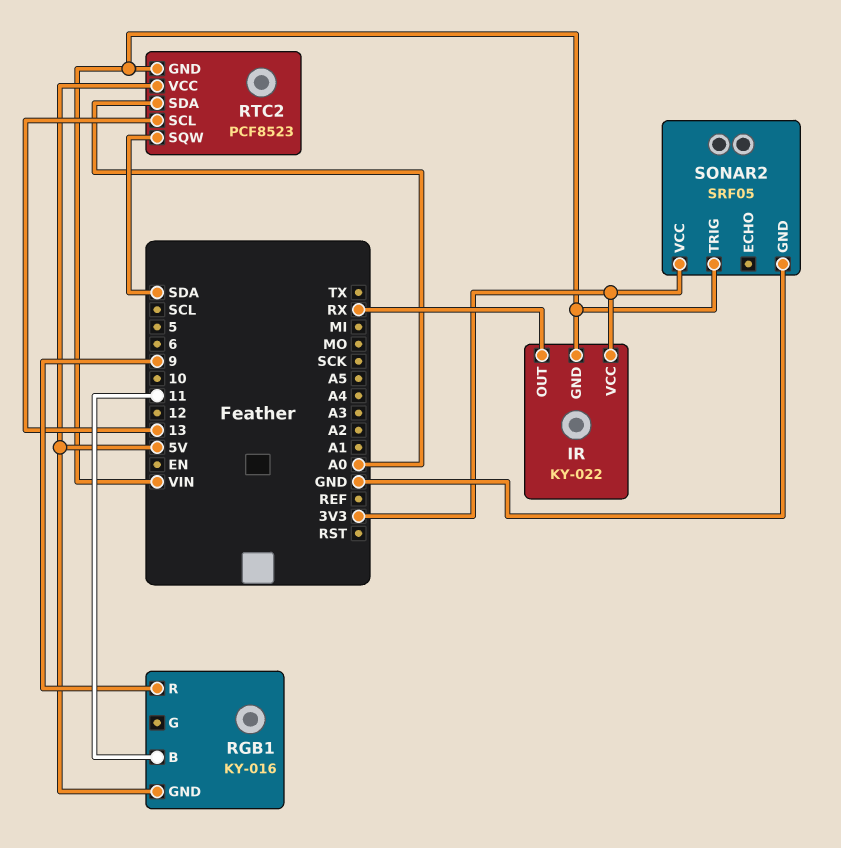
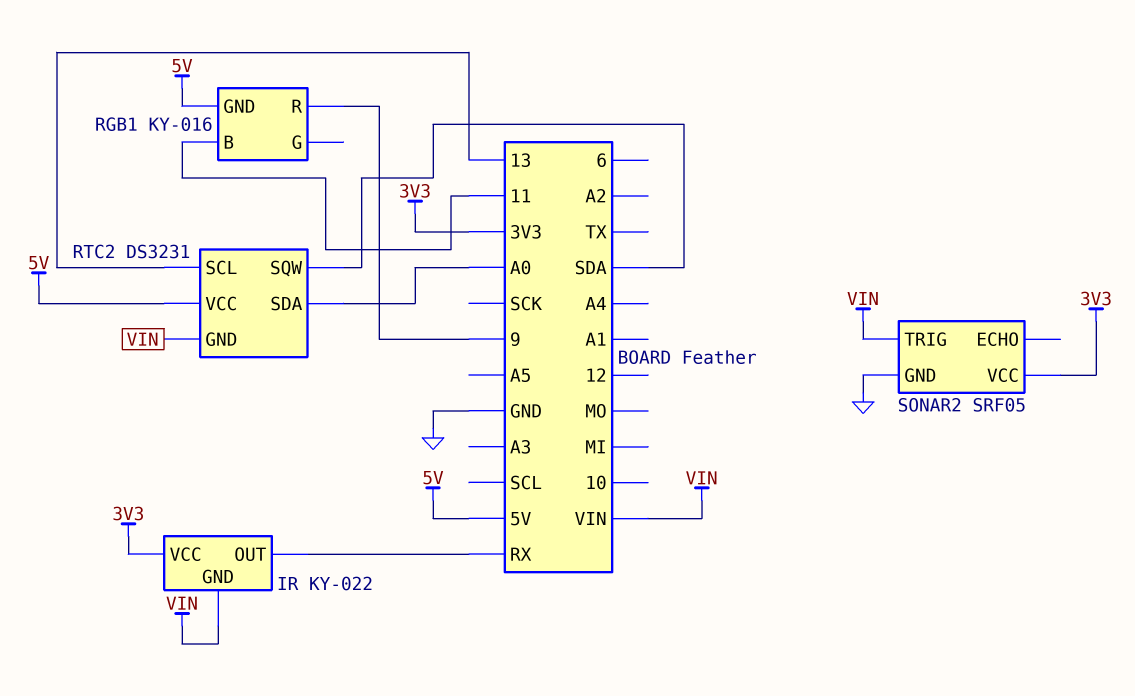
RTC2: PCF8523 -> DS3231

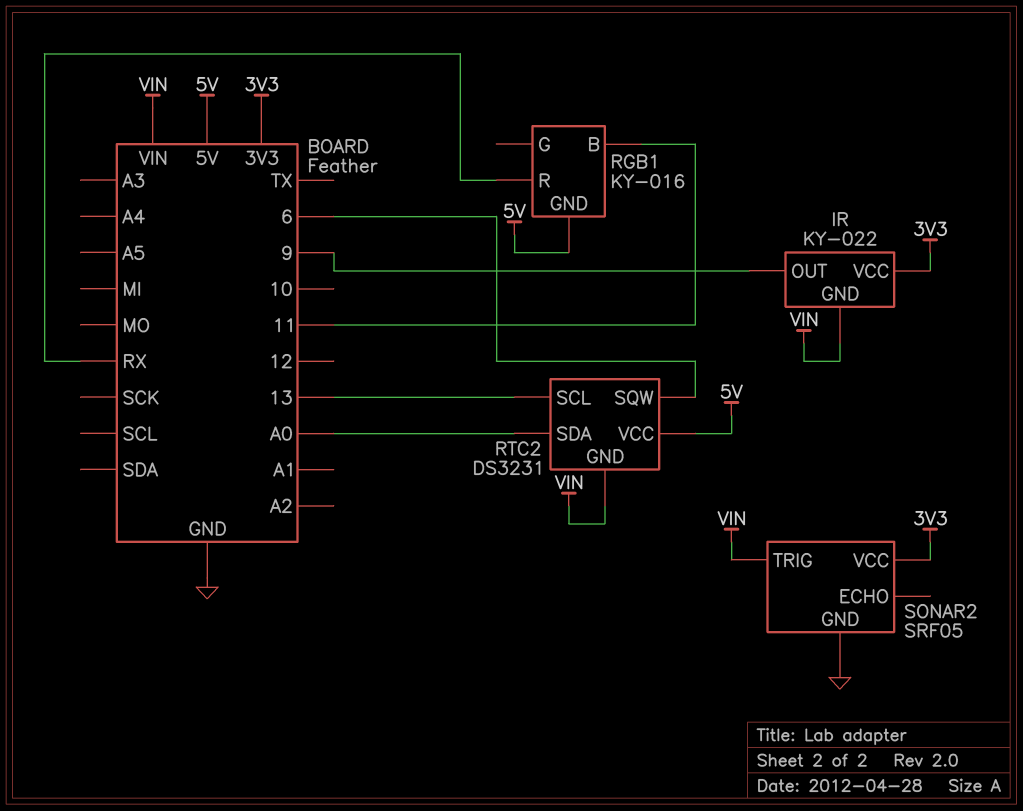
IR pin OUT: RX -> 9
RGB1 pin R: 9 -> RX
RTC2 pin SQW: SDA -> 6

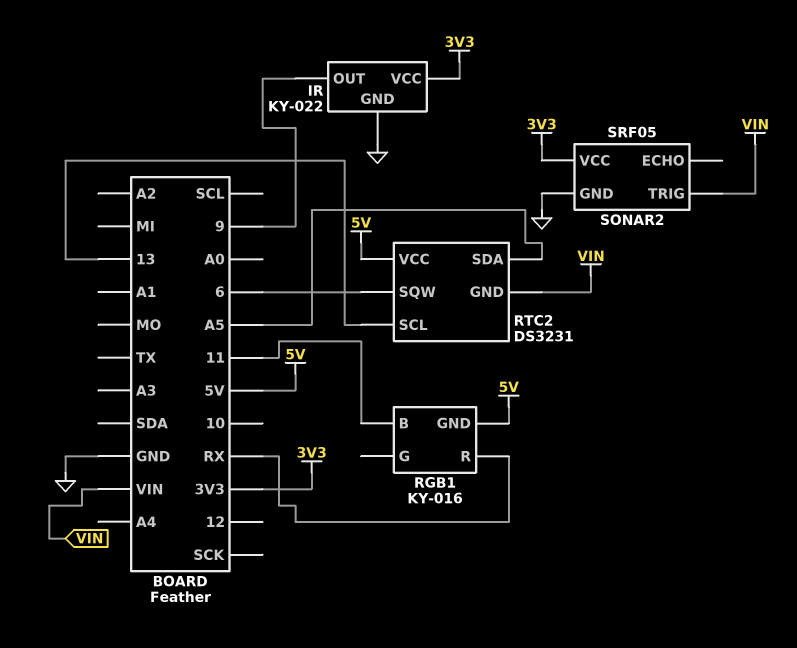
IR pin GND: VIN -> GND
RTC2 pin SDA: A0 -> A5

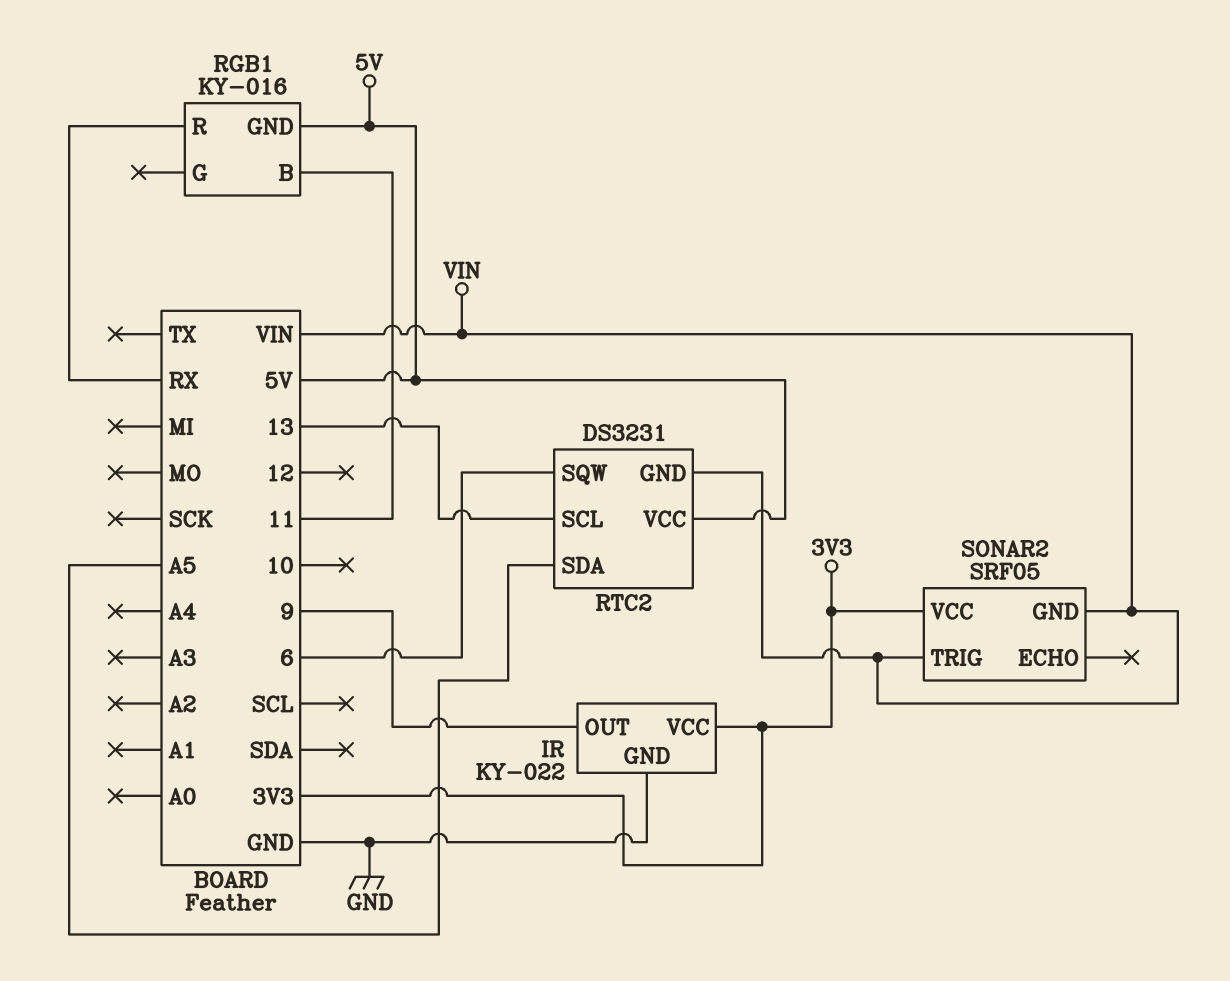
SONAR2 pin GND: GND -> VIN

